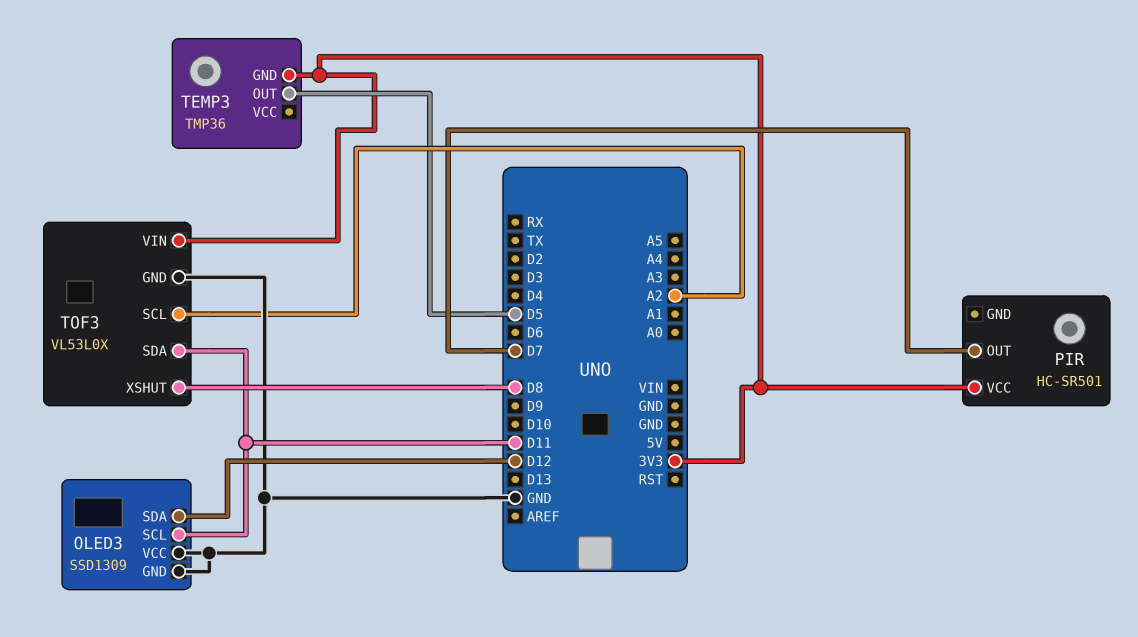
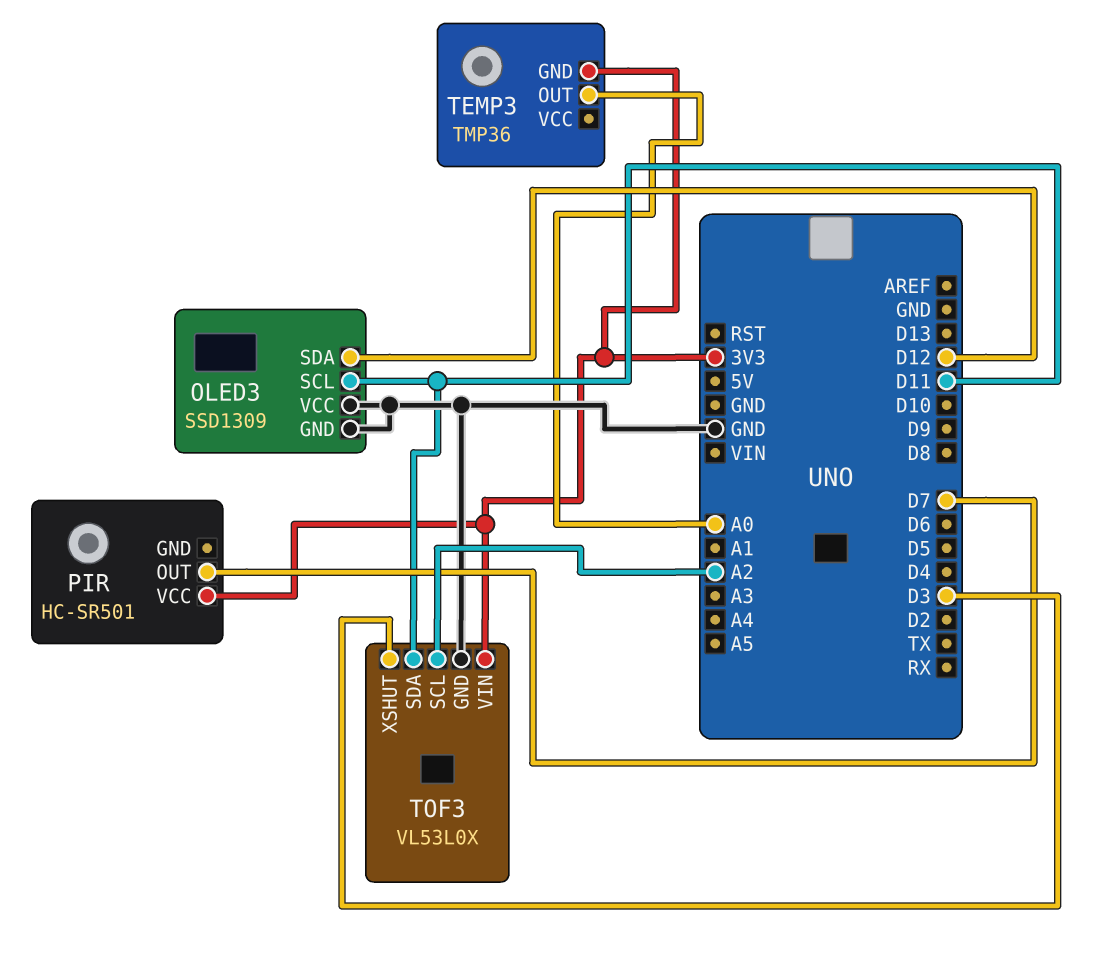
TEMP3 pin OUT: D5 -> A0
TOF3 pin XSHUT: D8 -> D3

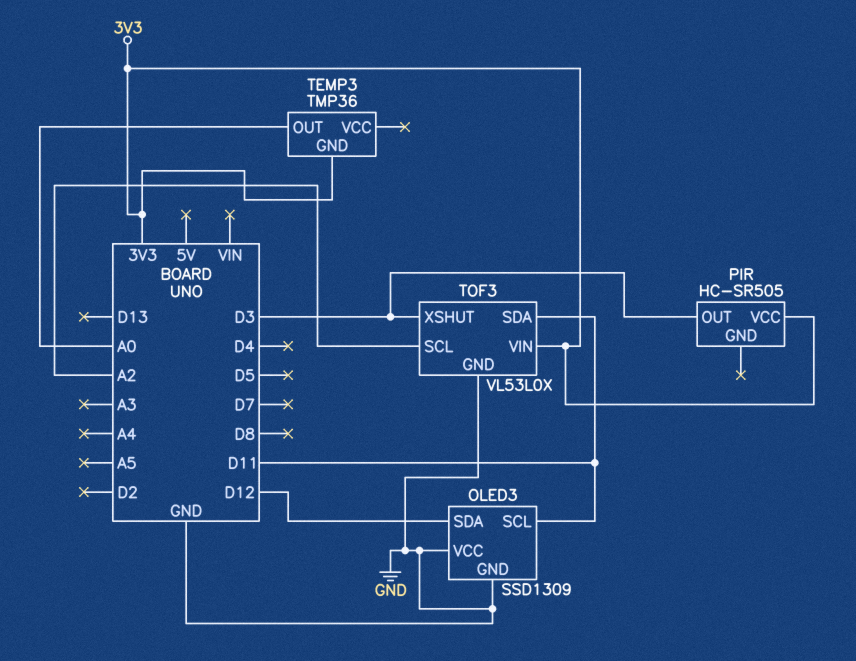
PIR: HC-SR501 -> HC-SR505
PIR pin OUT: D7 -> D3

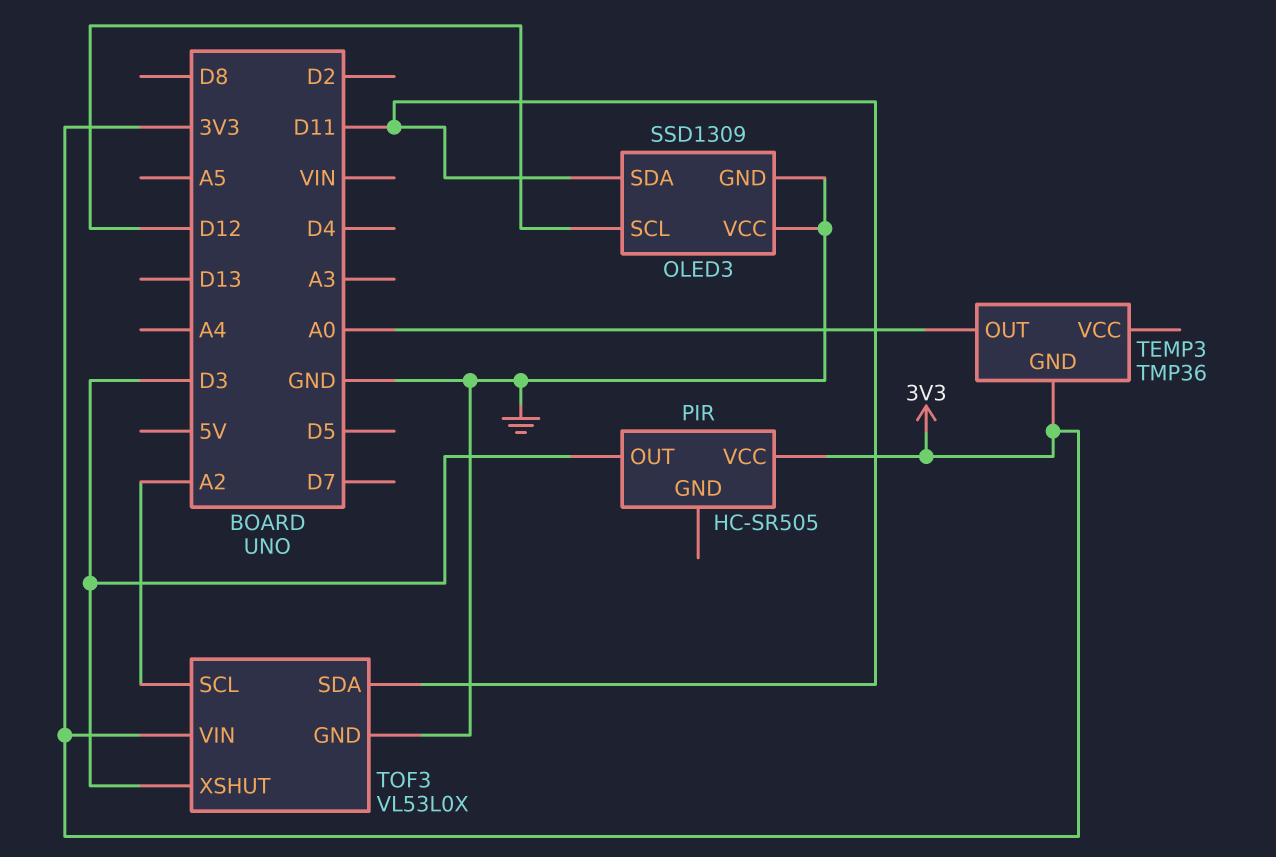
OLED3 pin SCL: D11 -> D12
OLED3 pin SDA: D12 -> D11

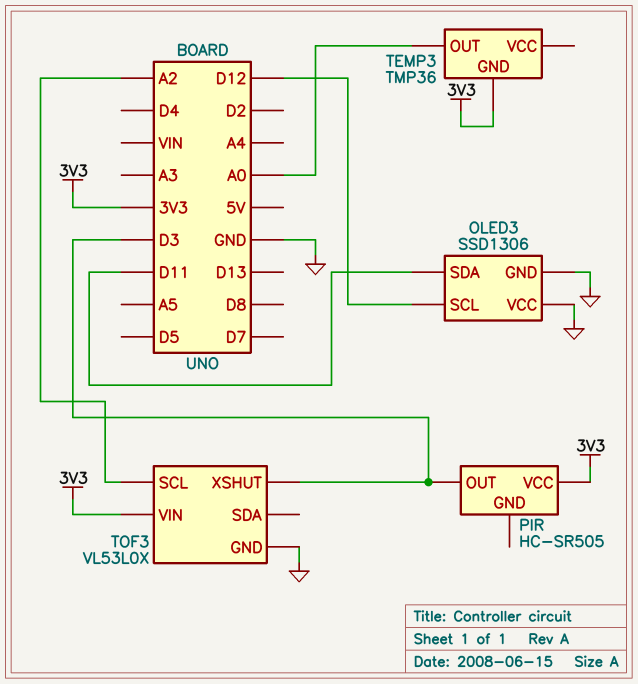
OLED3: SSD1309 -> SSD1306
TOF3 pin SDA: D11 -> none

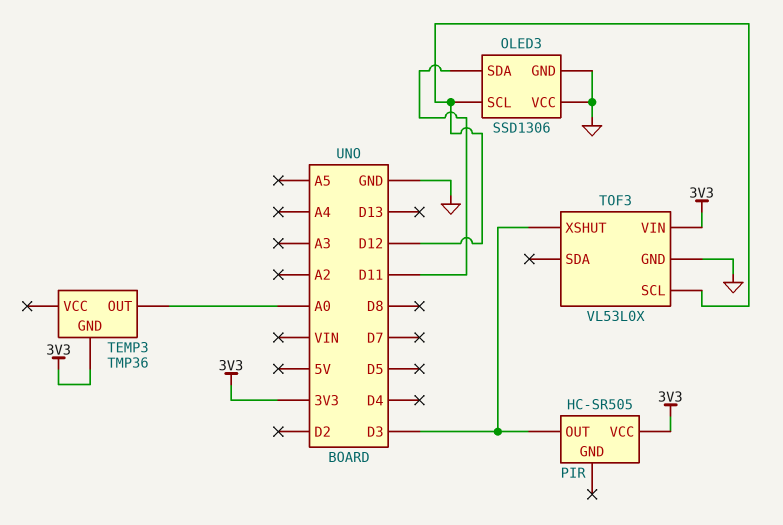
TOF3 pin SCL: A2 -> D12

